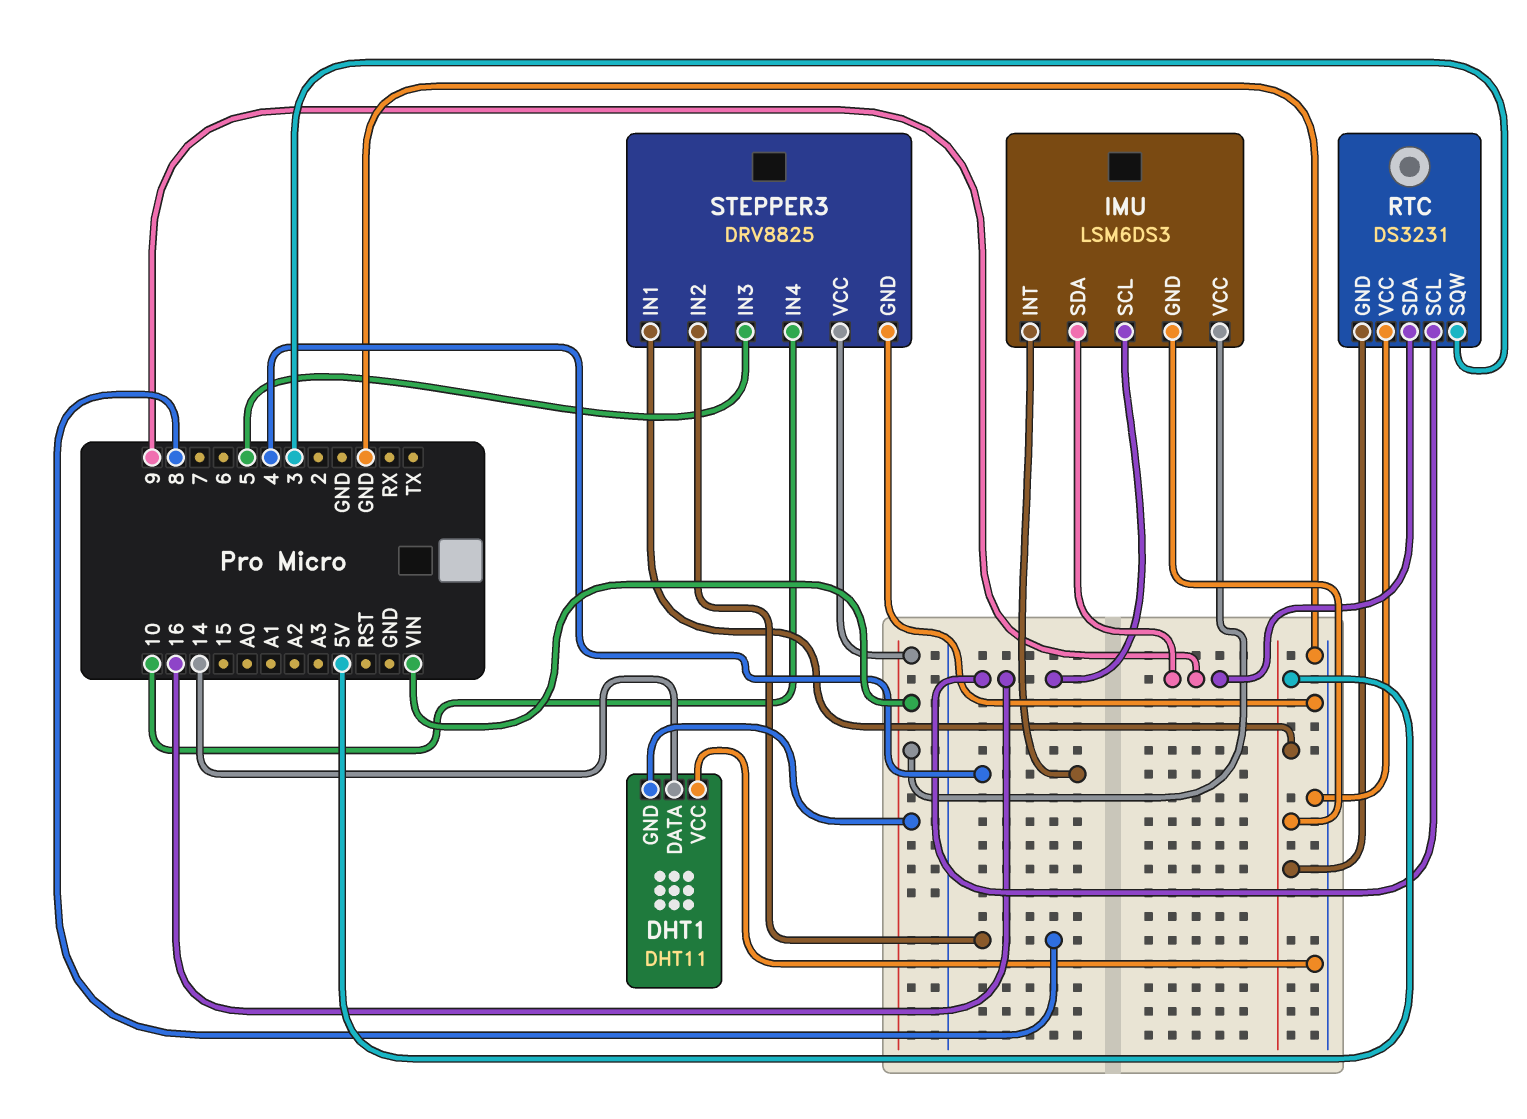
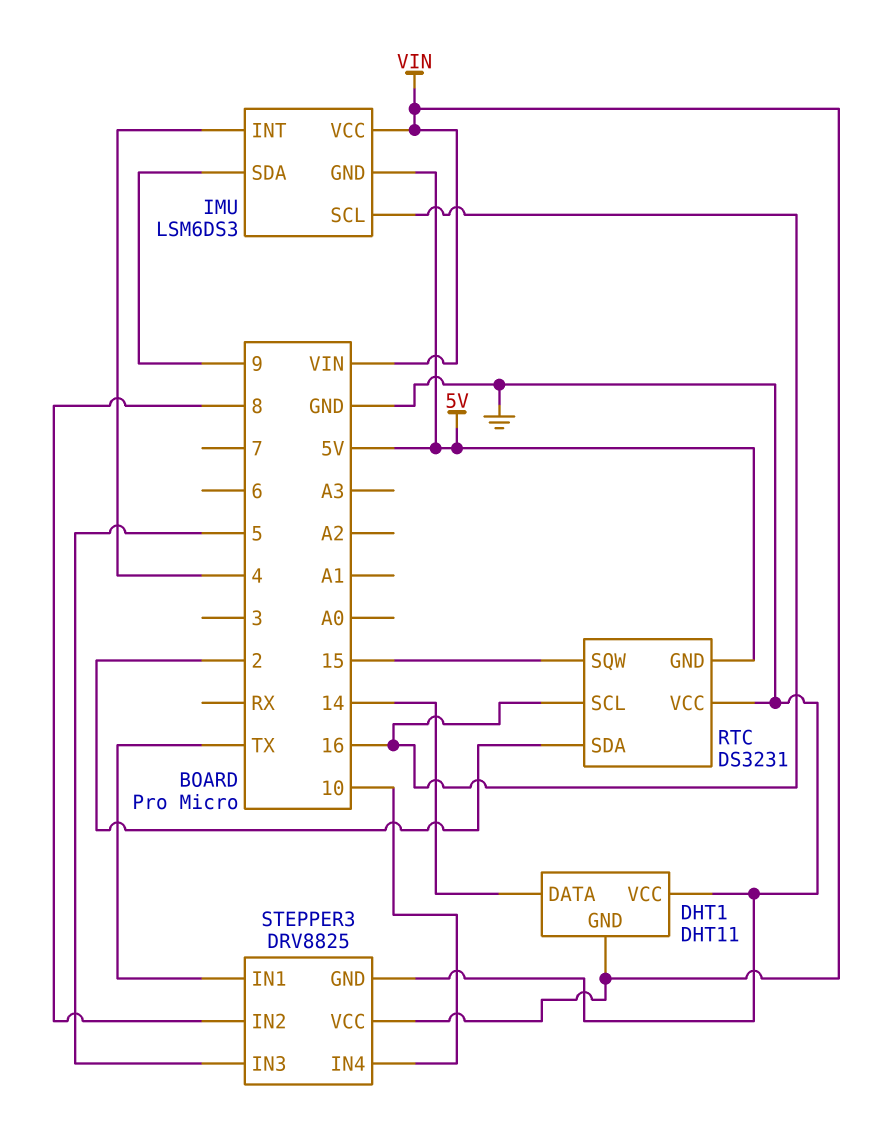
RTC pin SDA: 9 -> 2
RTC pin SQW: 3 -> 15
STEPPER3 pin IN1: 5V -> TX

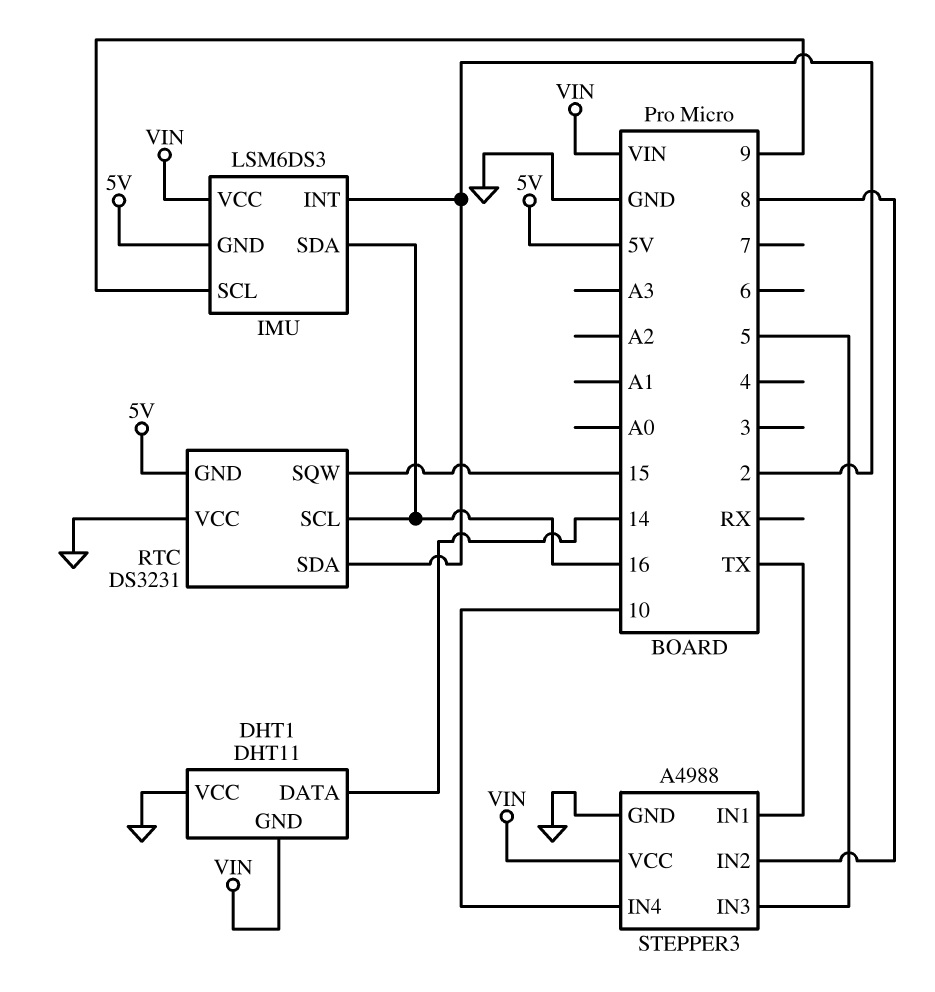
IMU pin INT: 4 -> 2
IMU pin SCL: 16 -> 9
IMU pin SDA: 9 -> 16
STEPPER3: DRV8825 -> A4988

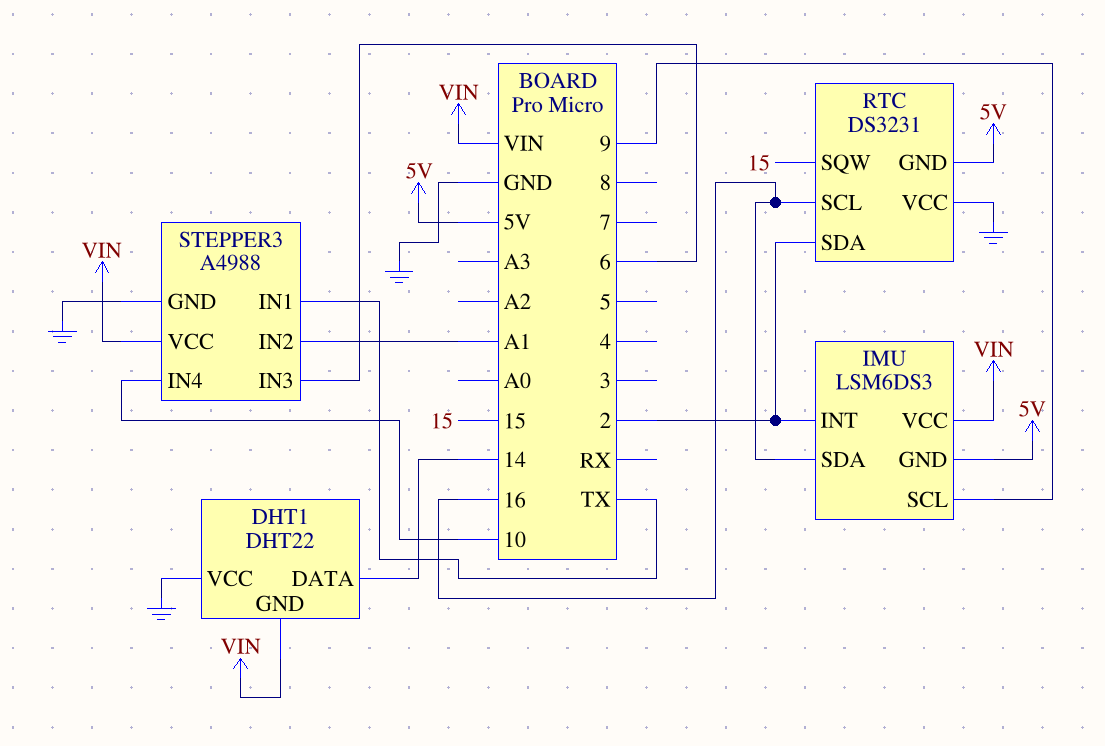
DHT1: DHT11 -> DHT22
STEPPER3 pin IN2: 8 -> A1
STEPPER3 pin IN3: 5 -> 6

